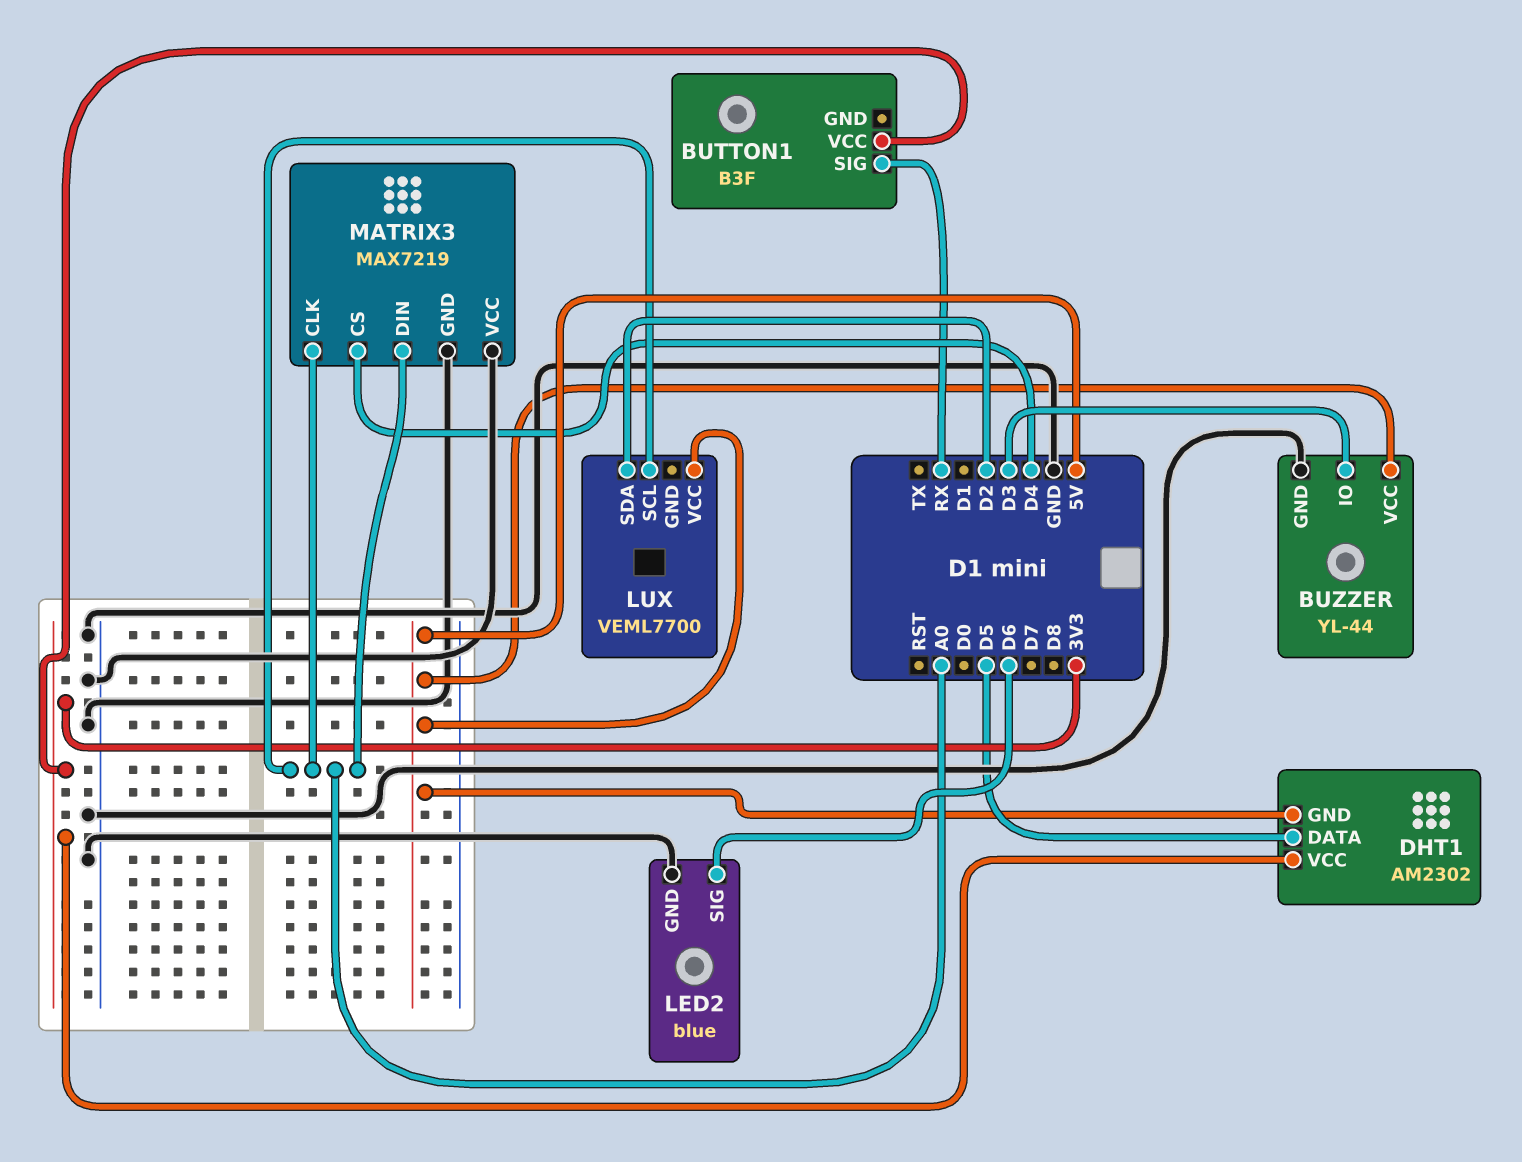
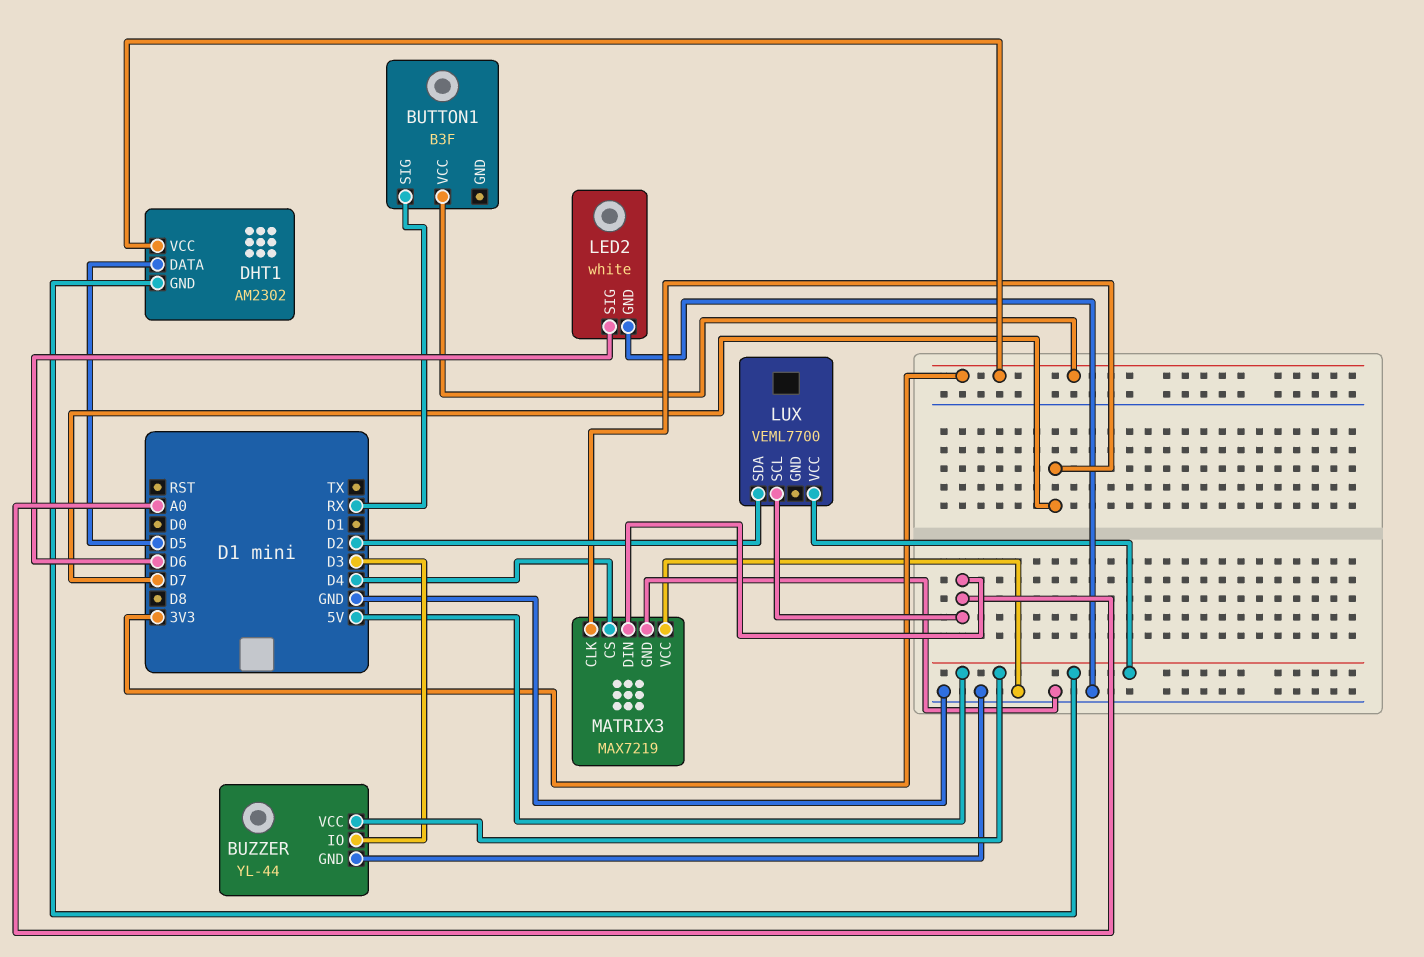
LED2: blue -> white
MATRIX3 pin CLK: A0 -> D7

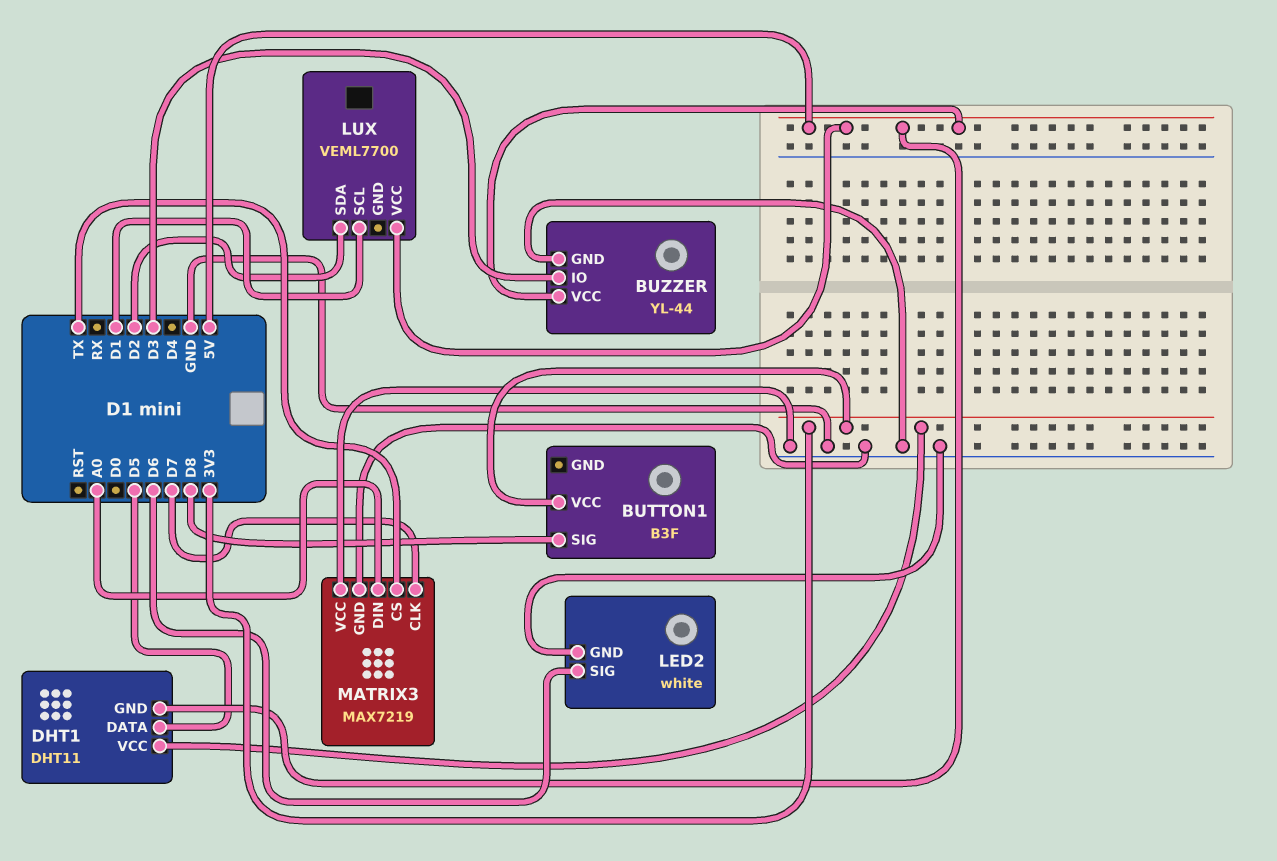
BUTTON1 pin SIG: RX -> D8
DHT1: AM2302 -> DHT11
LUX pin SCL: A0 -> D1
MATRIX3 pin CS: D4 -> TX

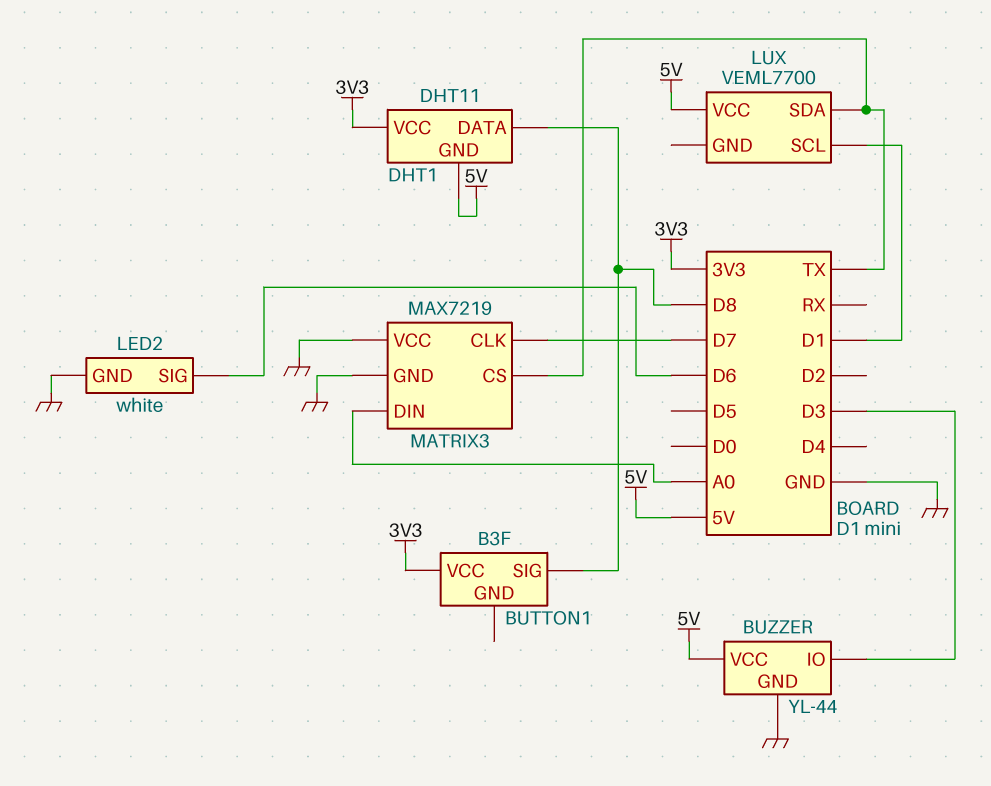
DHT1 pin DATA: D5 -> D8
LUX pin SDA: D2 -> TX

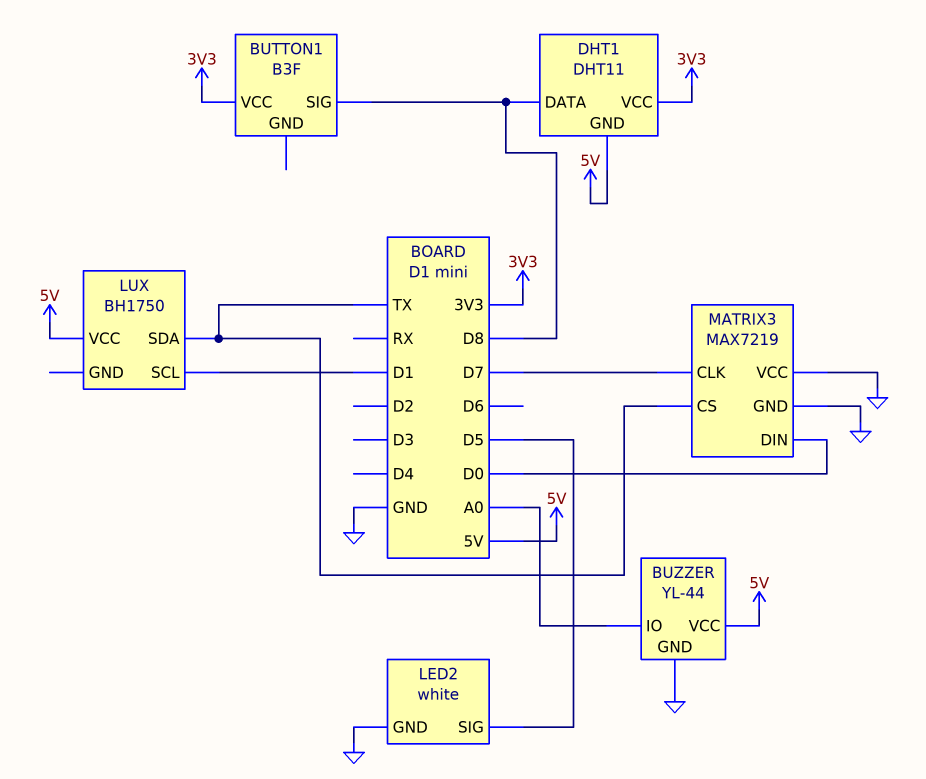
BUZZER pin IO: D3 -> A0
LED2 pin SIG: D6 -> D5
LUX: VEML7700 -> BH1750
MATRIX3 pin DIN: A0 -> D0

